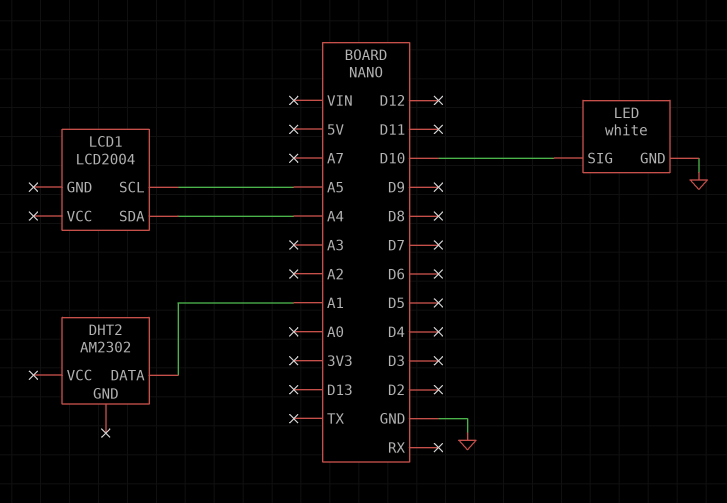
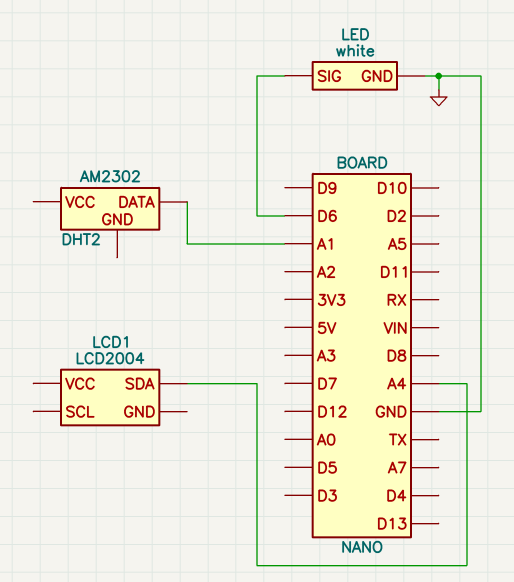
LCD1 pin SCL: A5 -> none
LED pin SIG: D10 -> D6

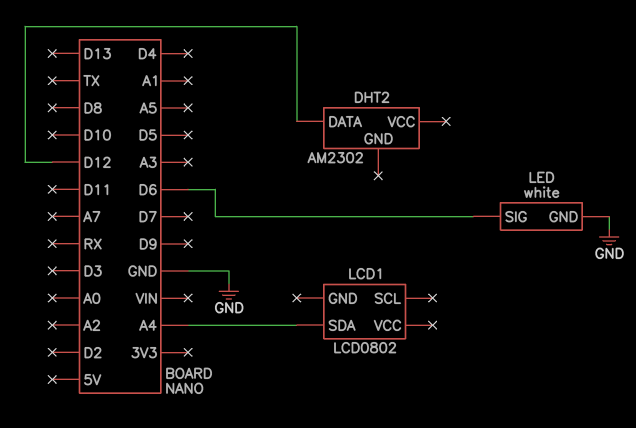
DHT2 pin DATA: A1 -> D12
LCD1: LCD2004 -> LCD0802

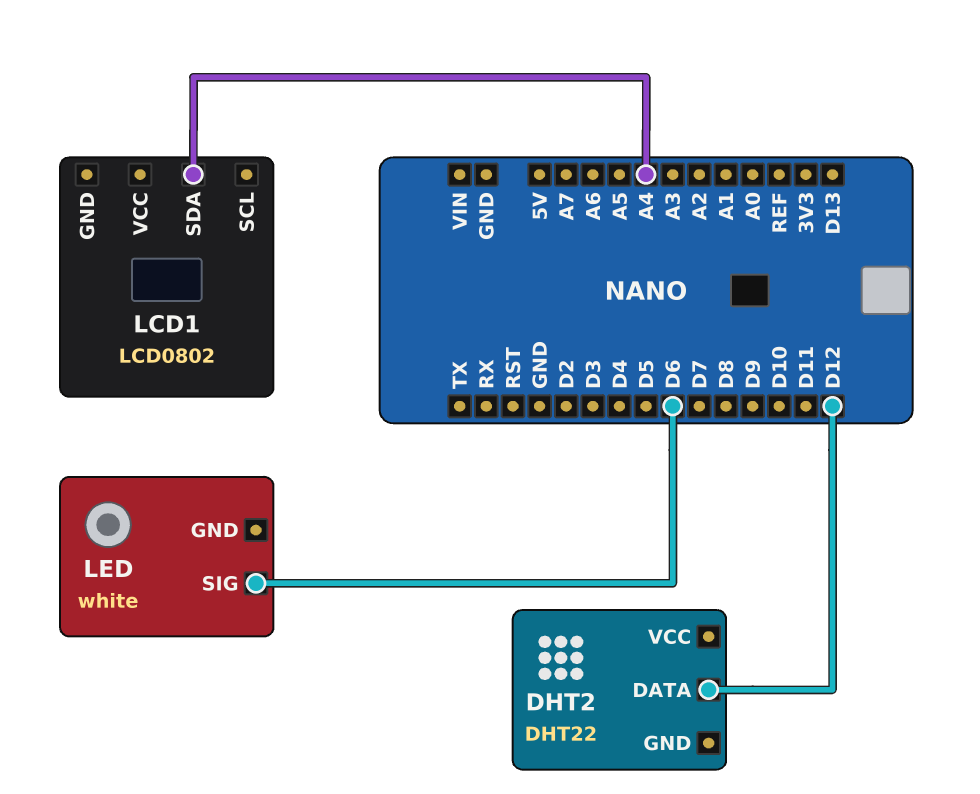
DHT2: AM2302 -> DHT22
LED pin GND: GND -> none

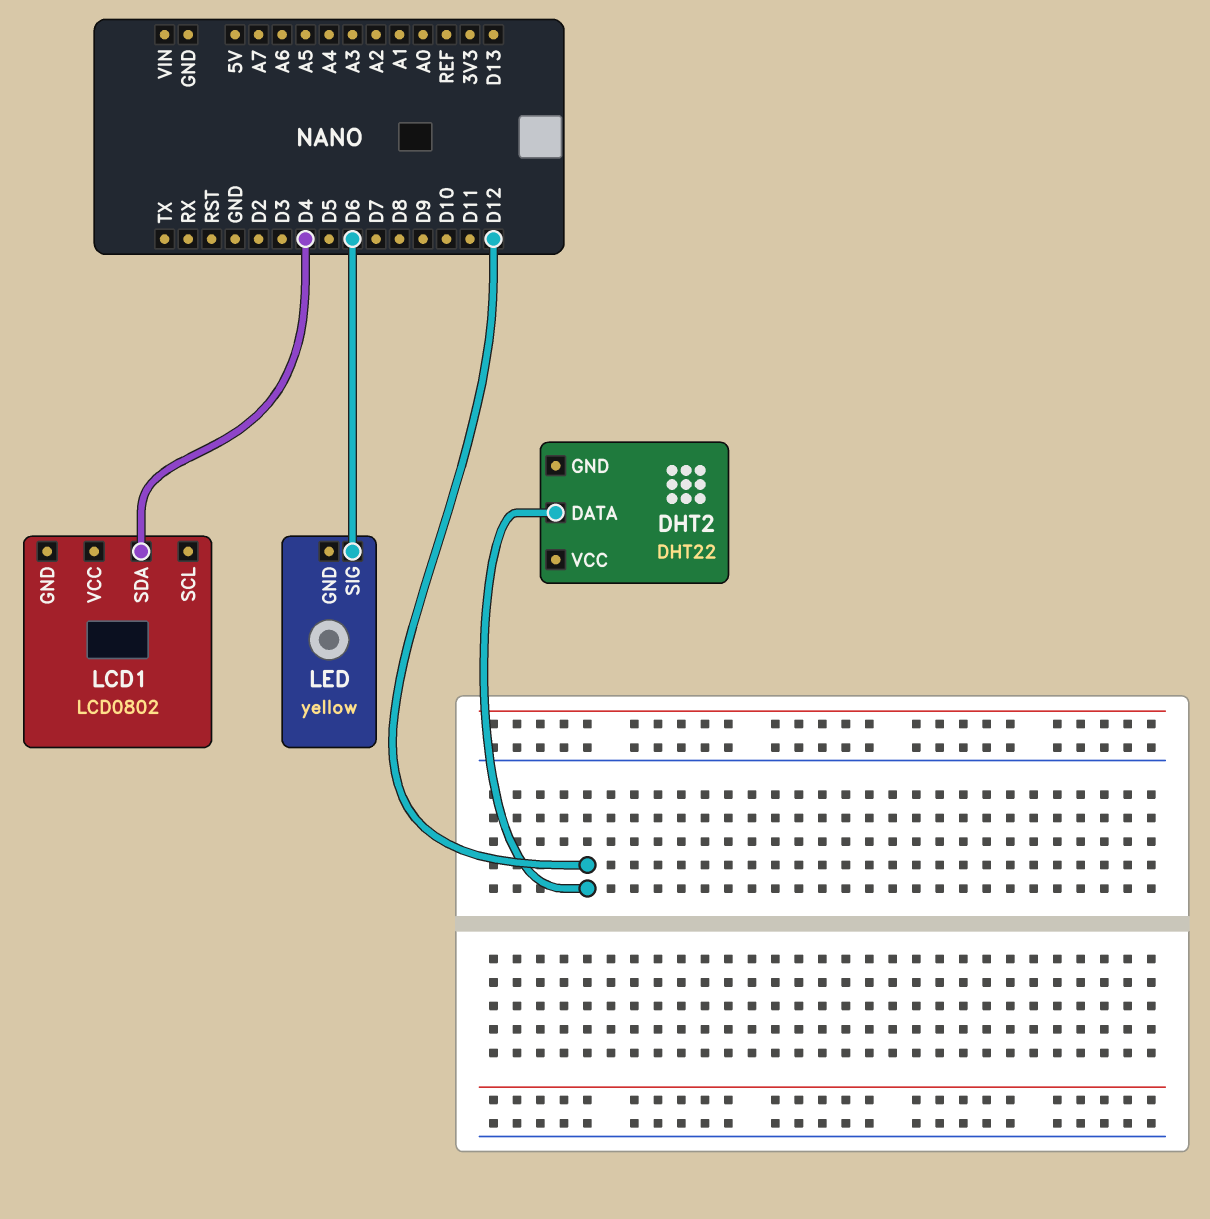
LCD1 pin SDA: A4 -> D4
LED: white -> yellow

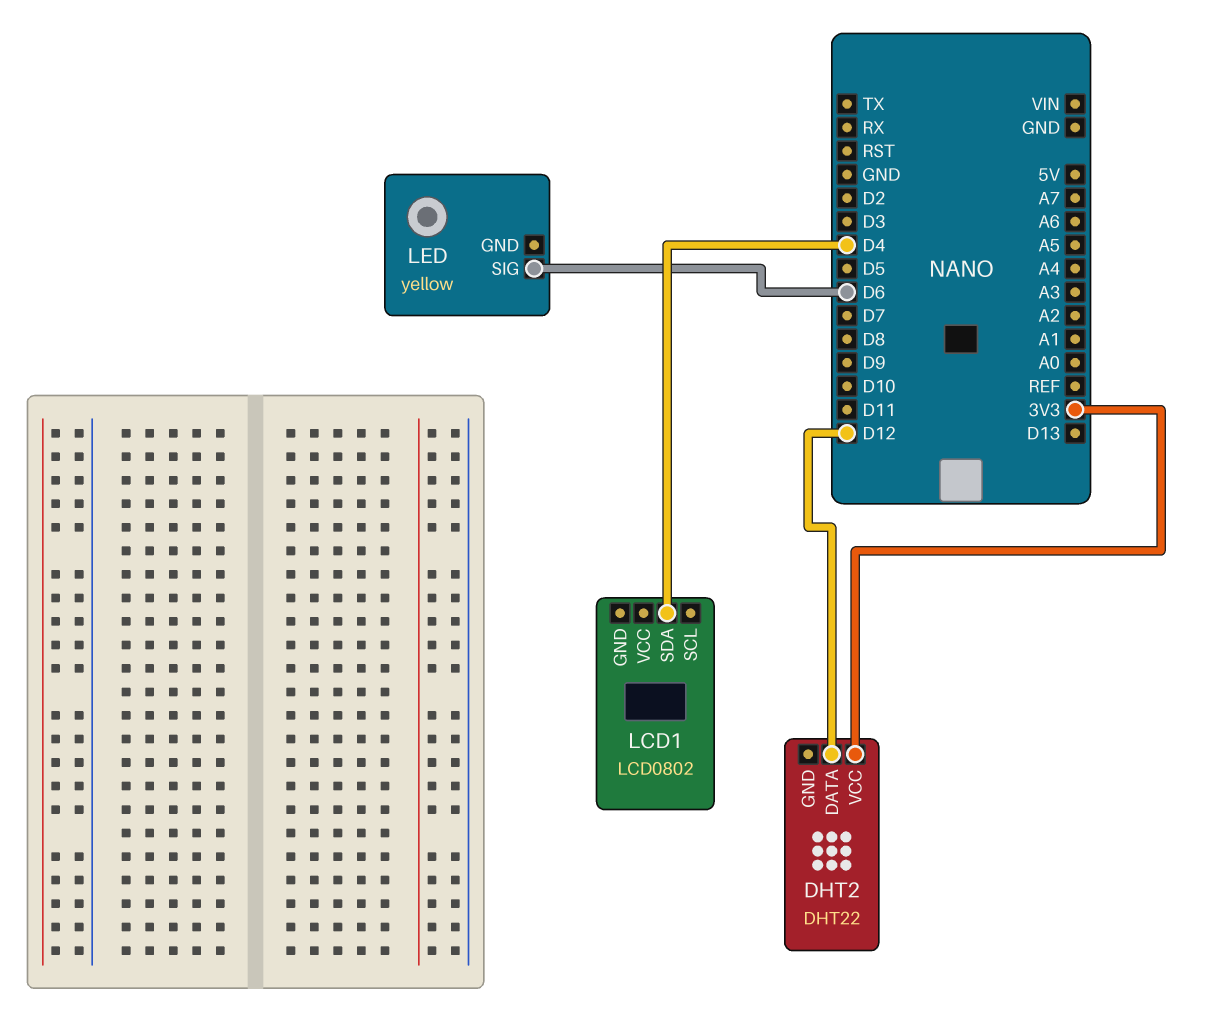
DHT2 pin VCC: none -> 3V3

